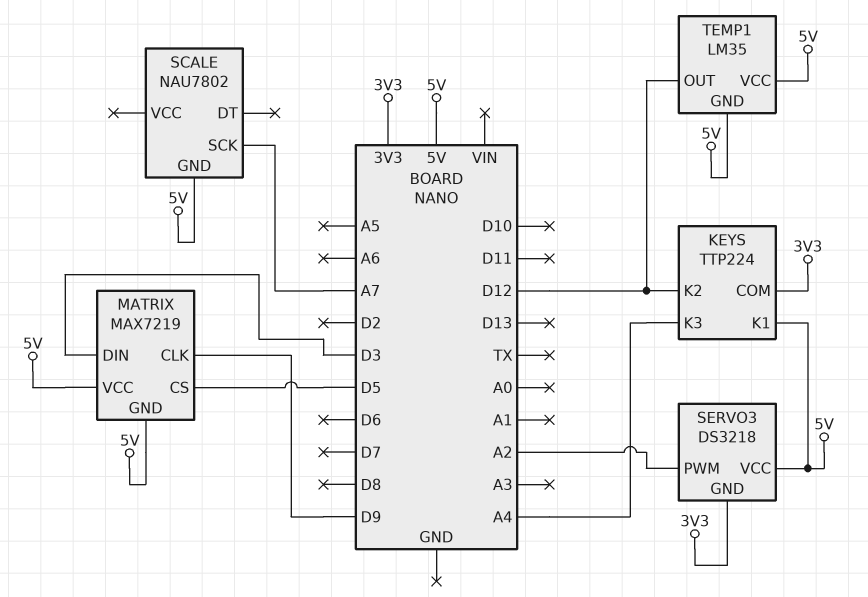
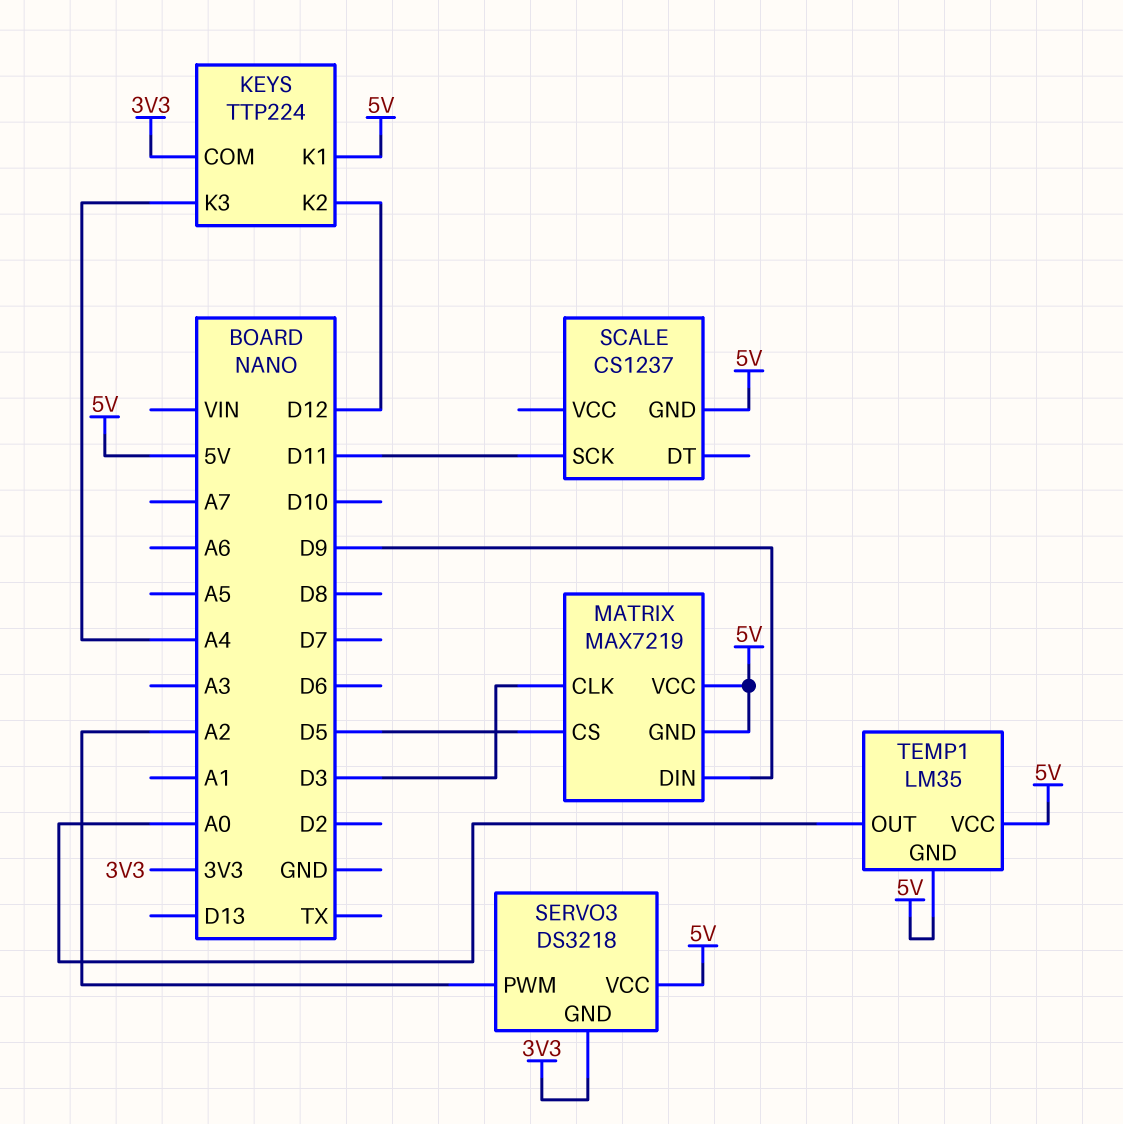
MATRIX pin CLK: D9 -> D3
MATRIX pin DIN: D3 -> D9
SCALE: NAU7802 -> CS1237
SCALE pin SCK: A7 -> D11
TEMP1 pin OUT: D12 -> A0

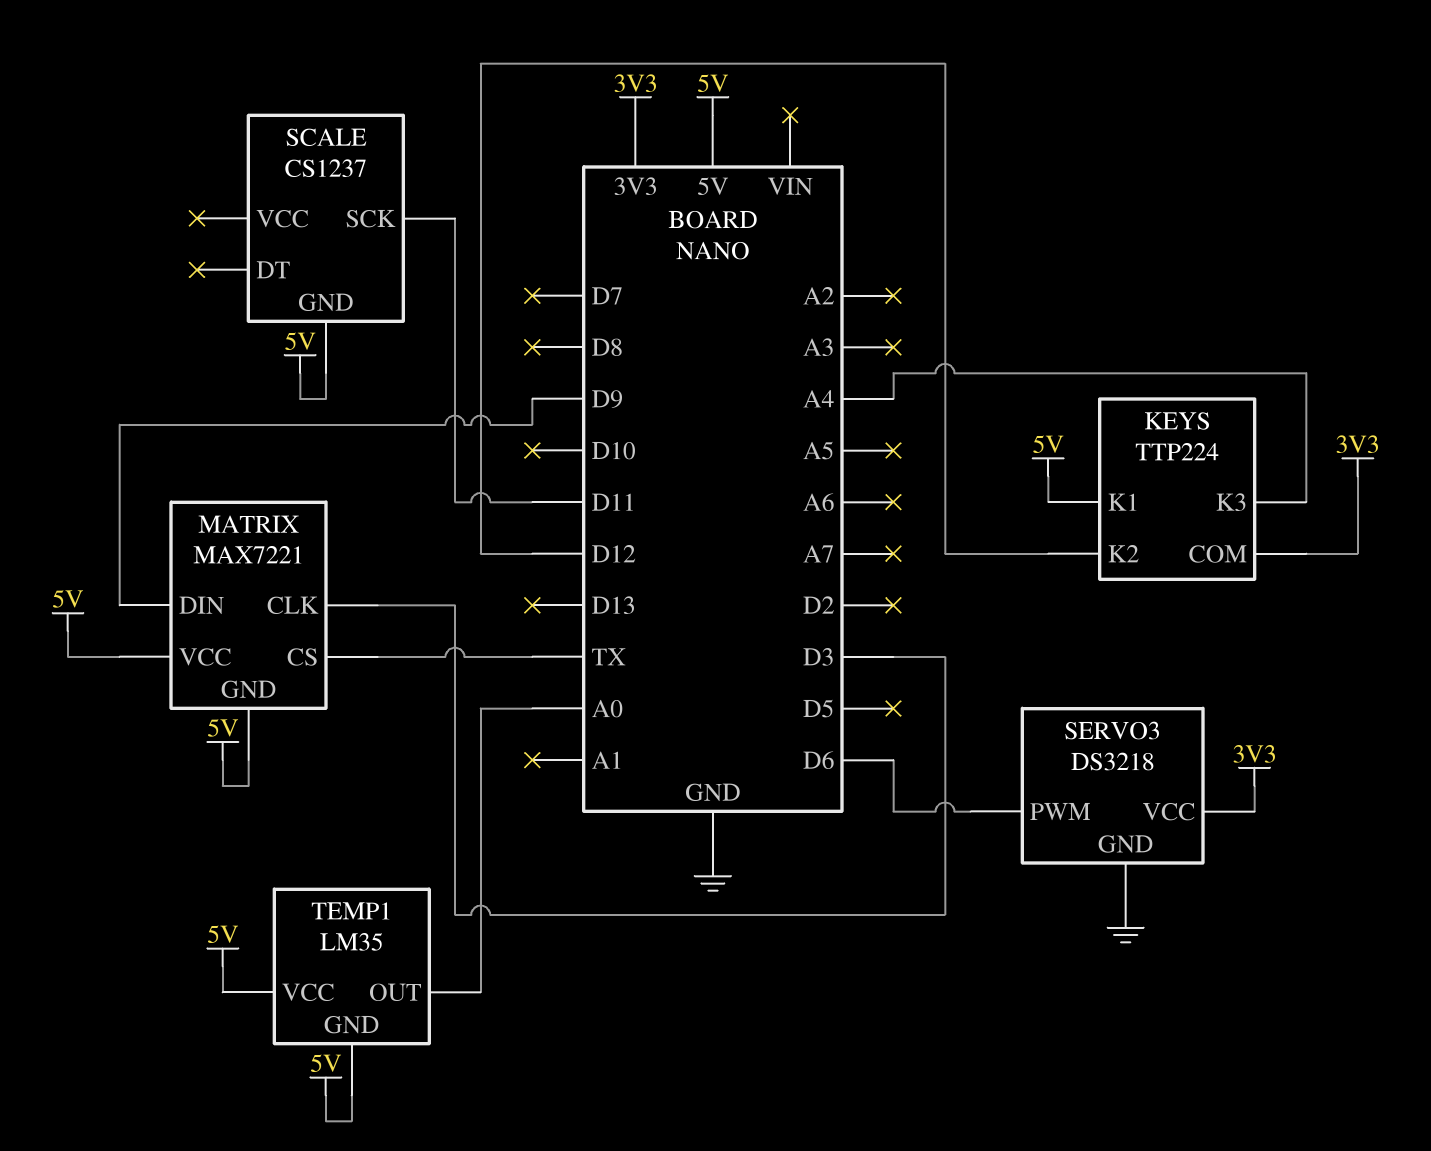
MATRIX: MAX7219 -> MAX7221
MATRIX pin CS: D5 -> TX
SERVO3 pin GND: 3V3 -> GND
SERVO3 pin PWM: A2 -> D6
SERVO3 pin VCC: 5V -> 3V3

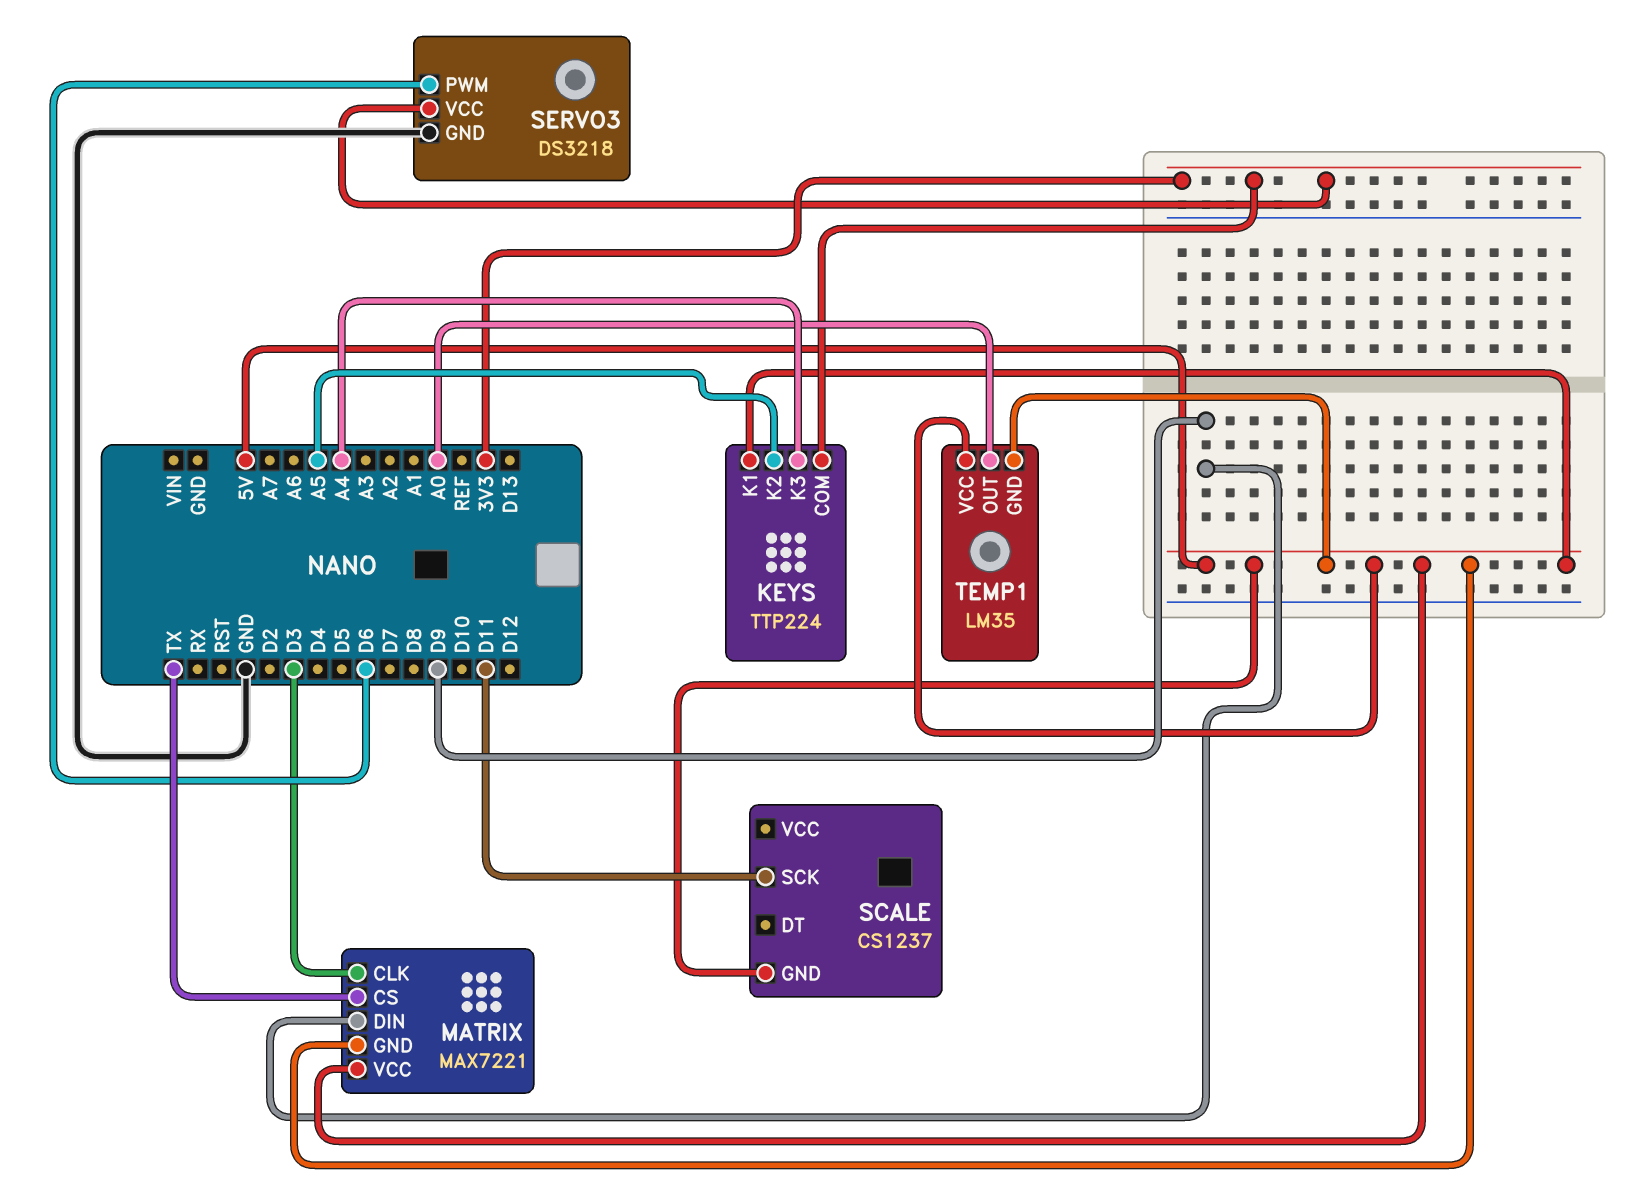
KEYS pin K2: D12 -> A5

